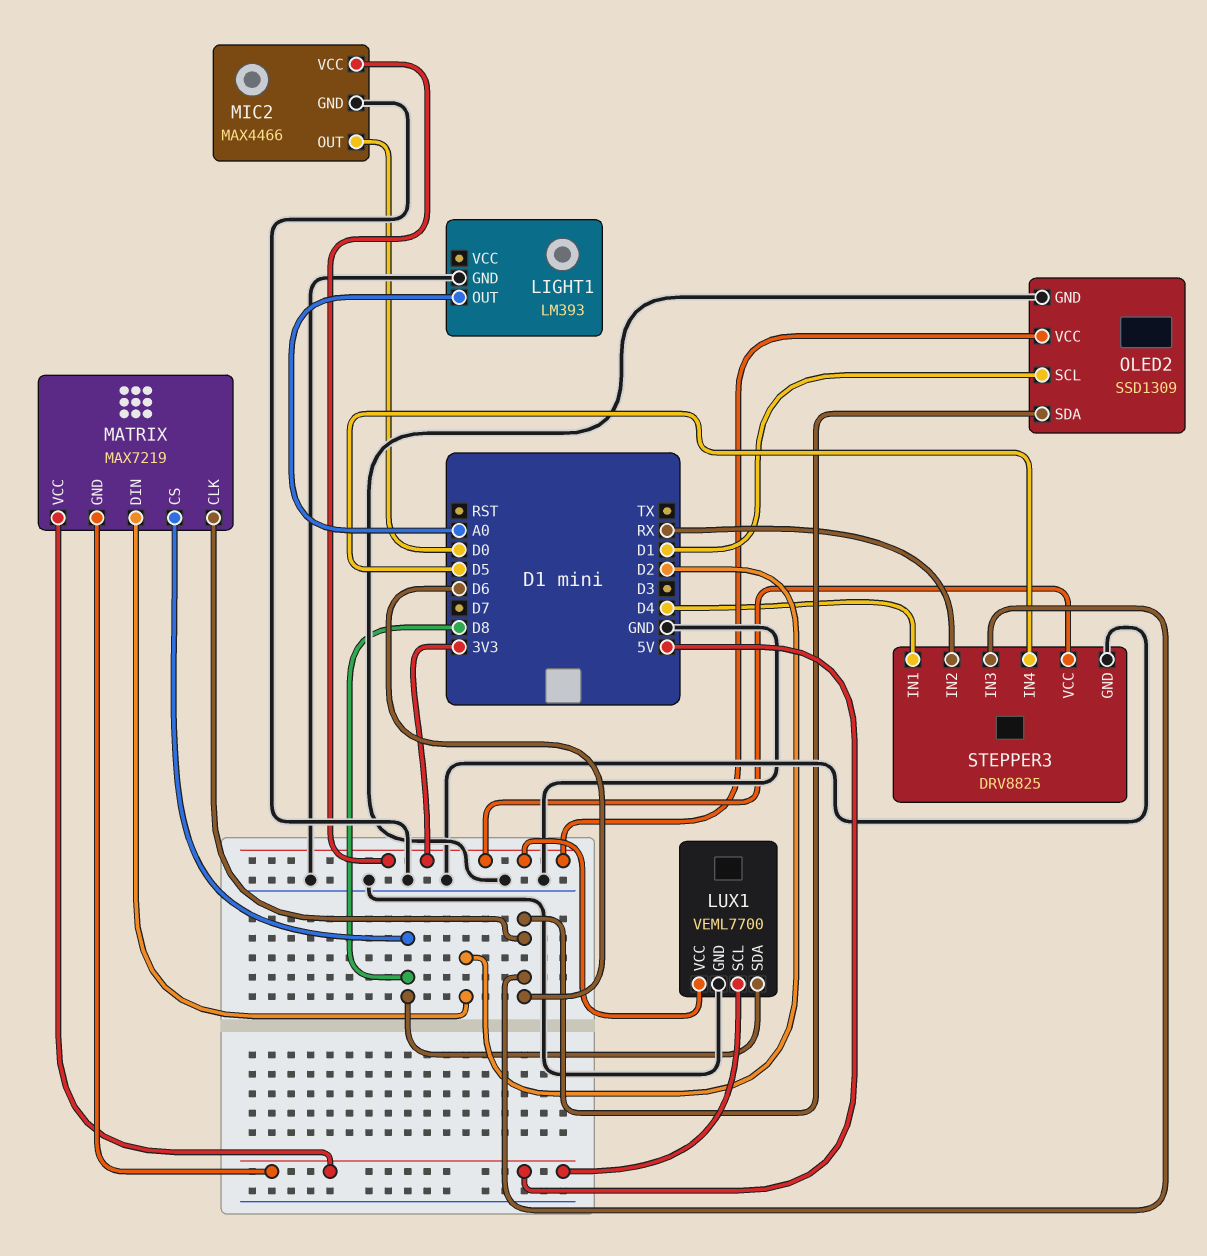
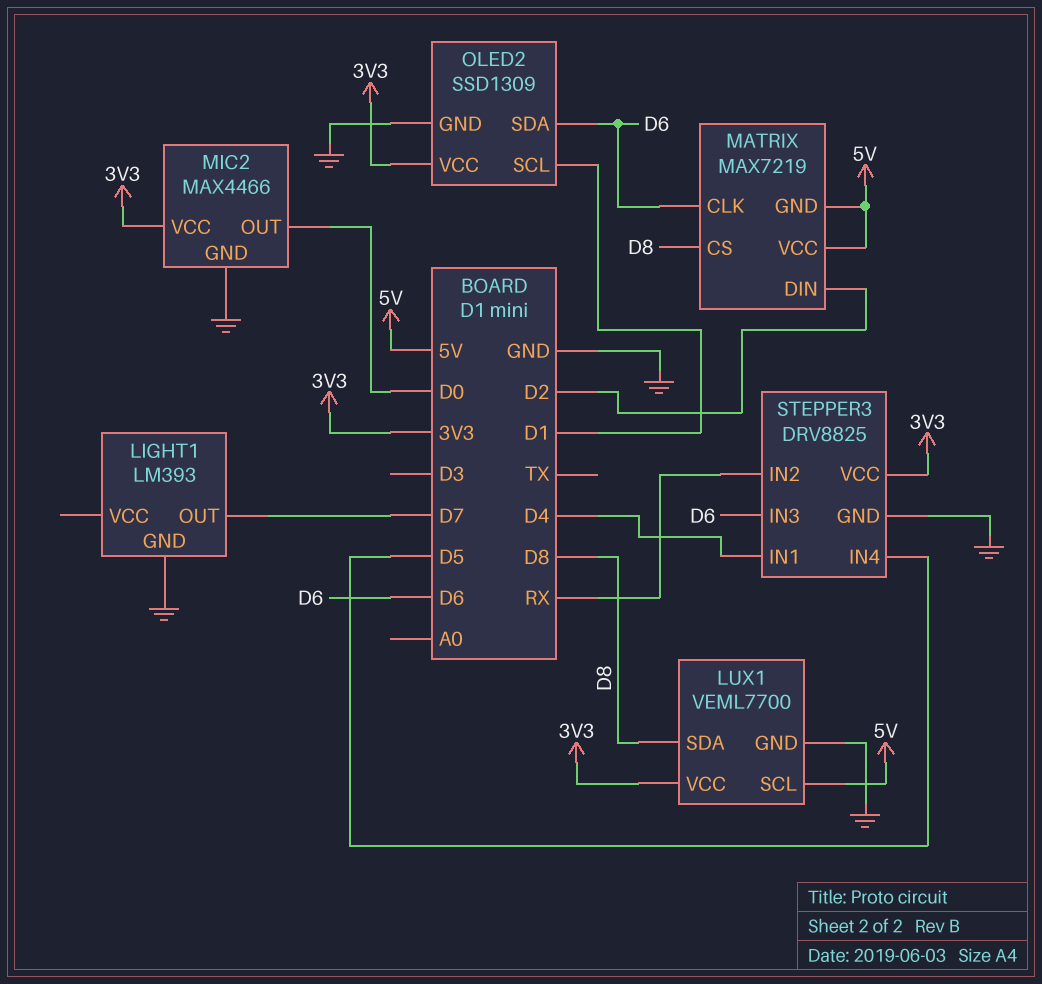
LIGHT1 pin OUT: A0 -> D7

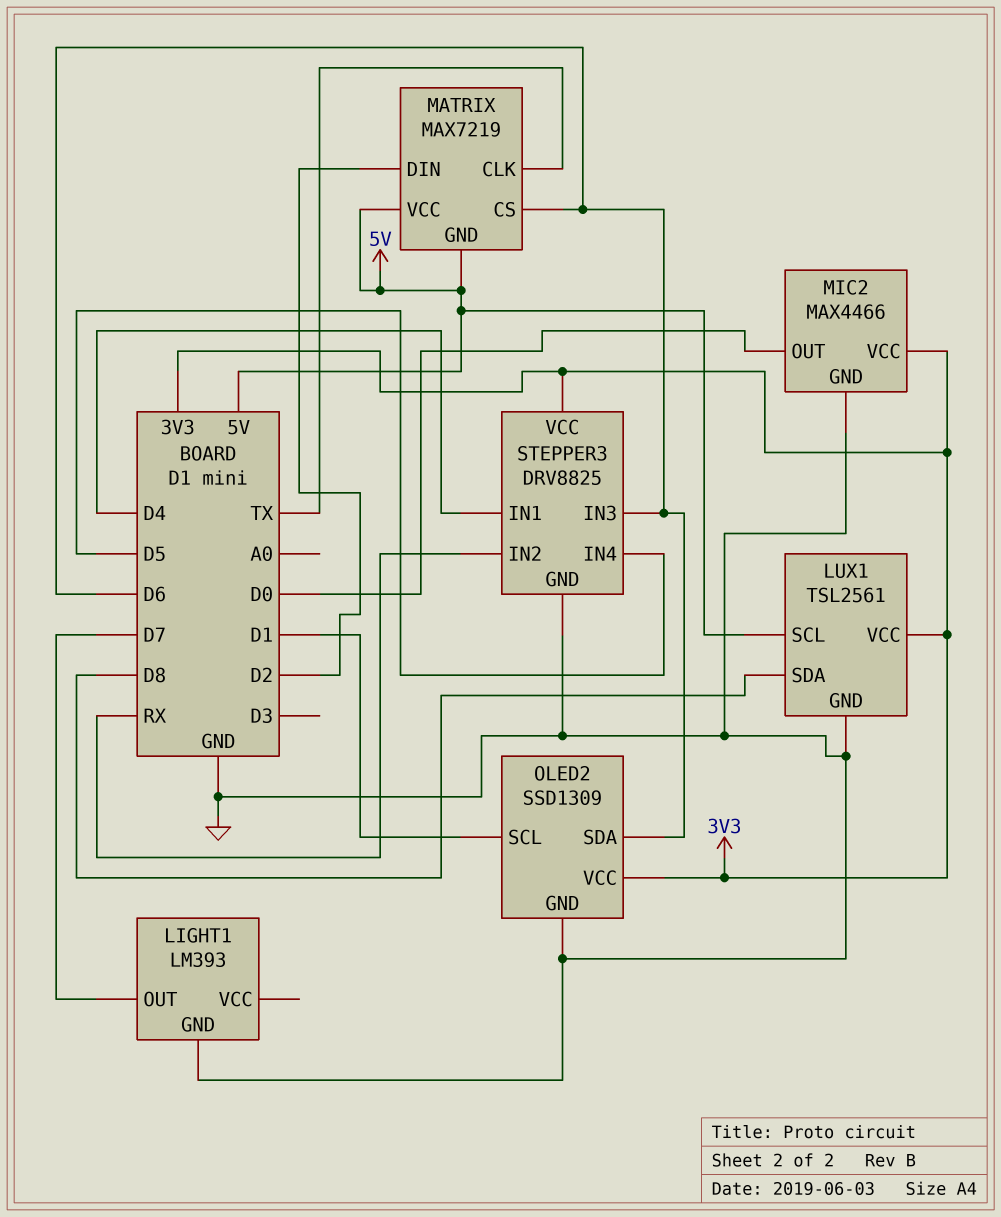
LUX1: VEML7700 -> TSL2561
MATRIX pin CLK: D6 -> TX
MATRIX pin CS: D8 -> D6

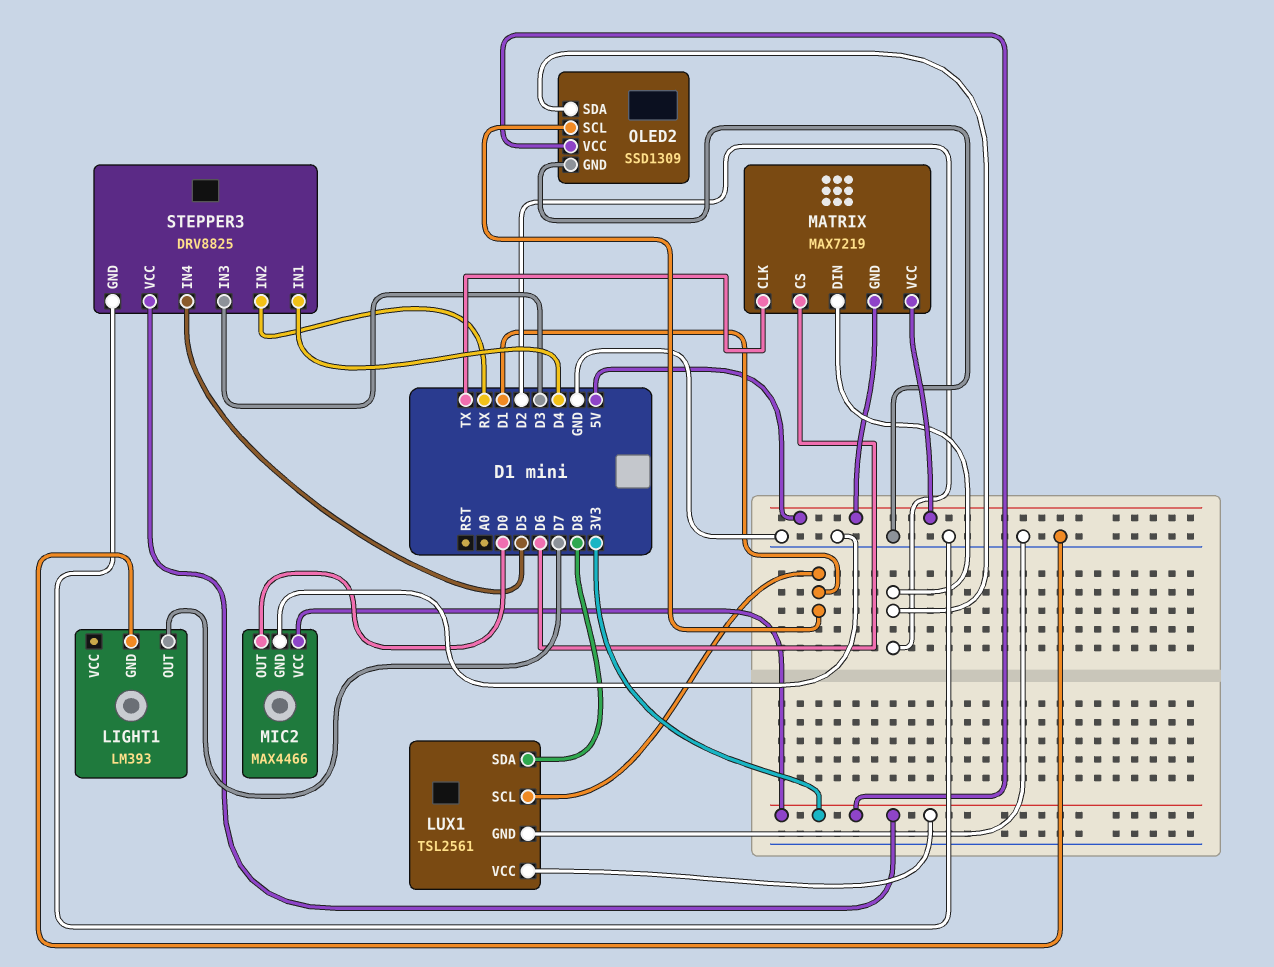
LUX1 pin SCL: 5V -> D1
OLED2 pin SDA: D6 -> D2
STEPPER3 pin IN3: D6 -> D3

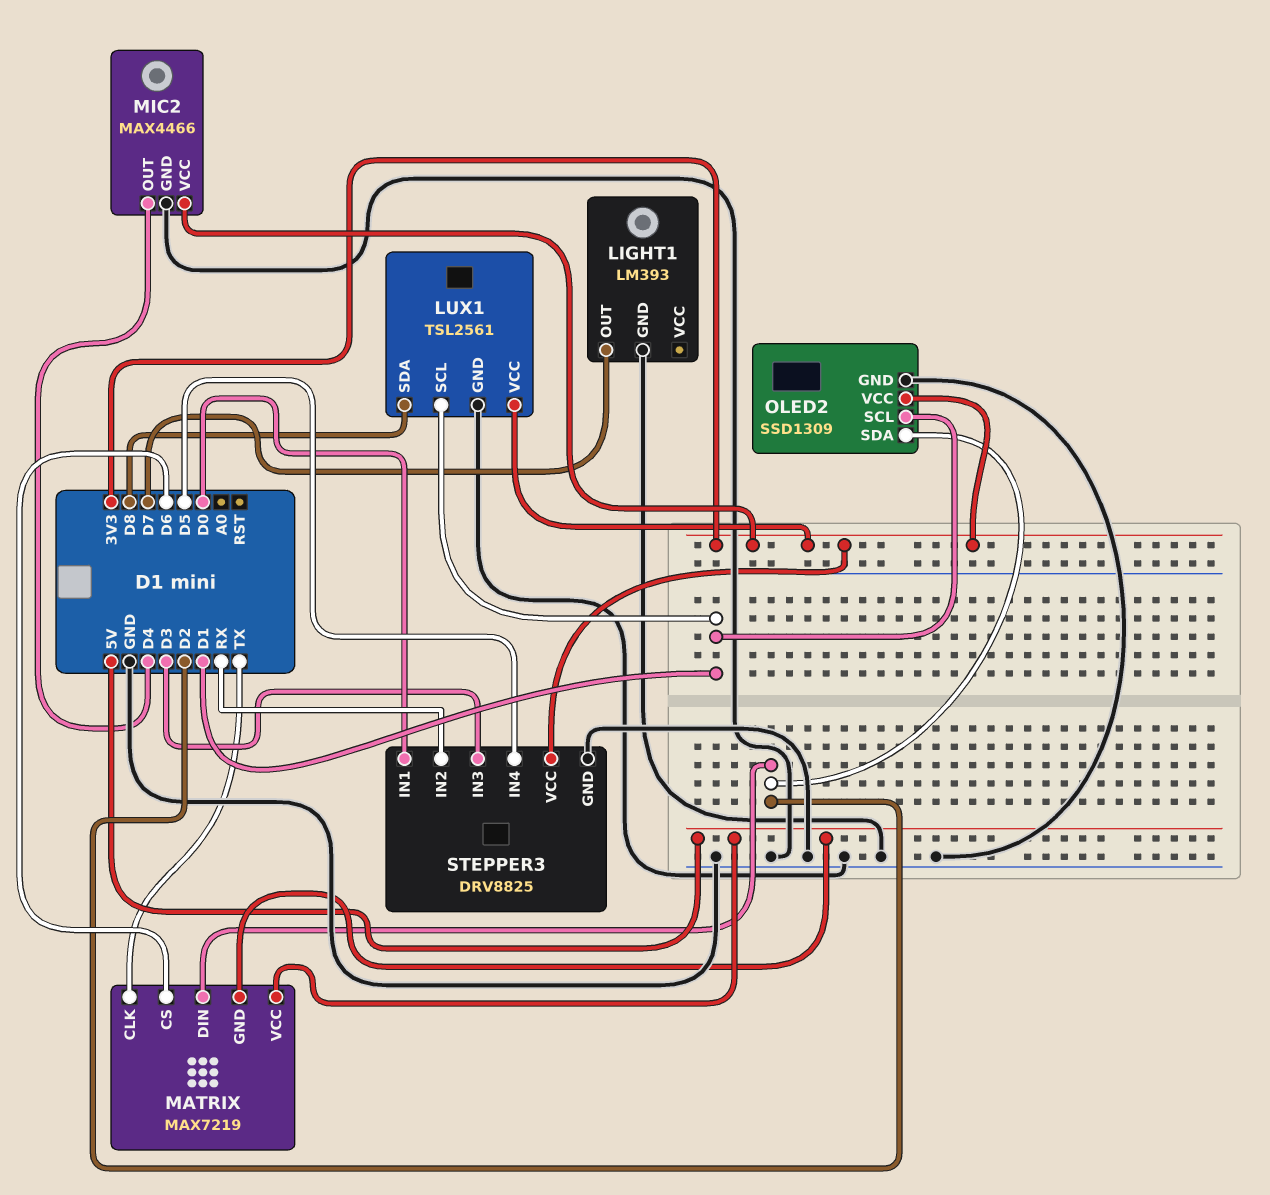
MIC2 pin OUT: D0 -> D4
STEPPER3 pin IN1: D4 -> D0

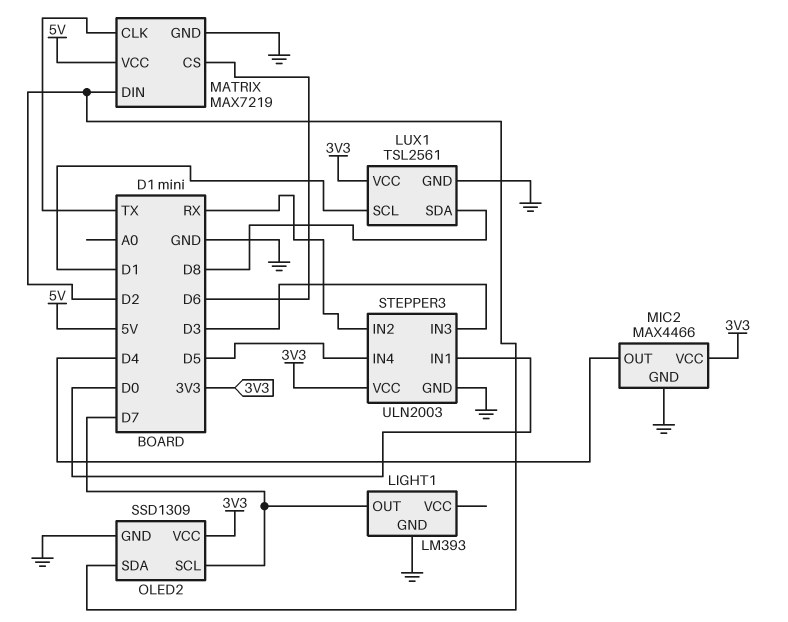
MATRIX pin GND: 5V -> GND
OLED2 pin SCL: D1 -> D7
STEPPER3: DRV8825 -> ULN2003

